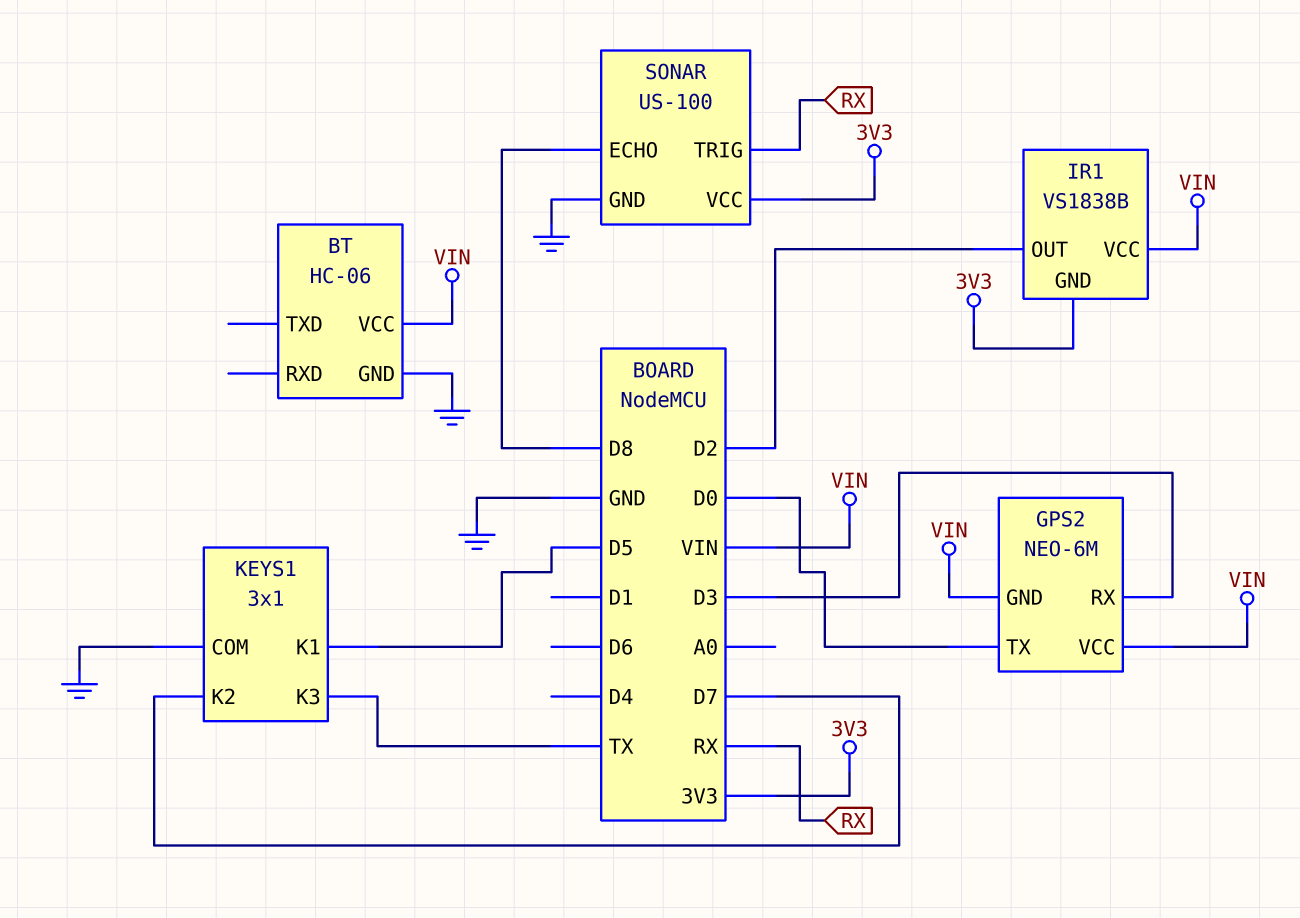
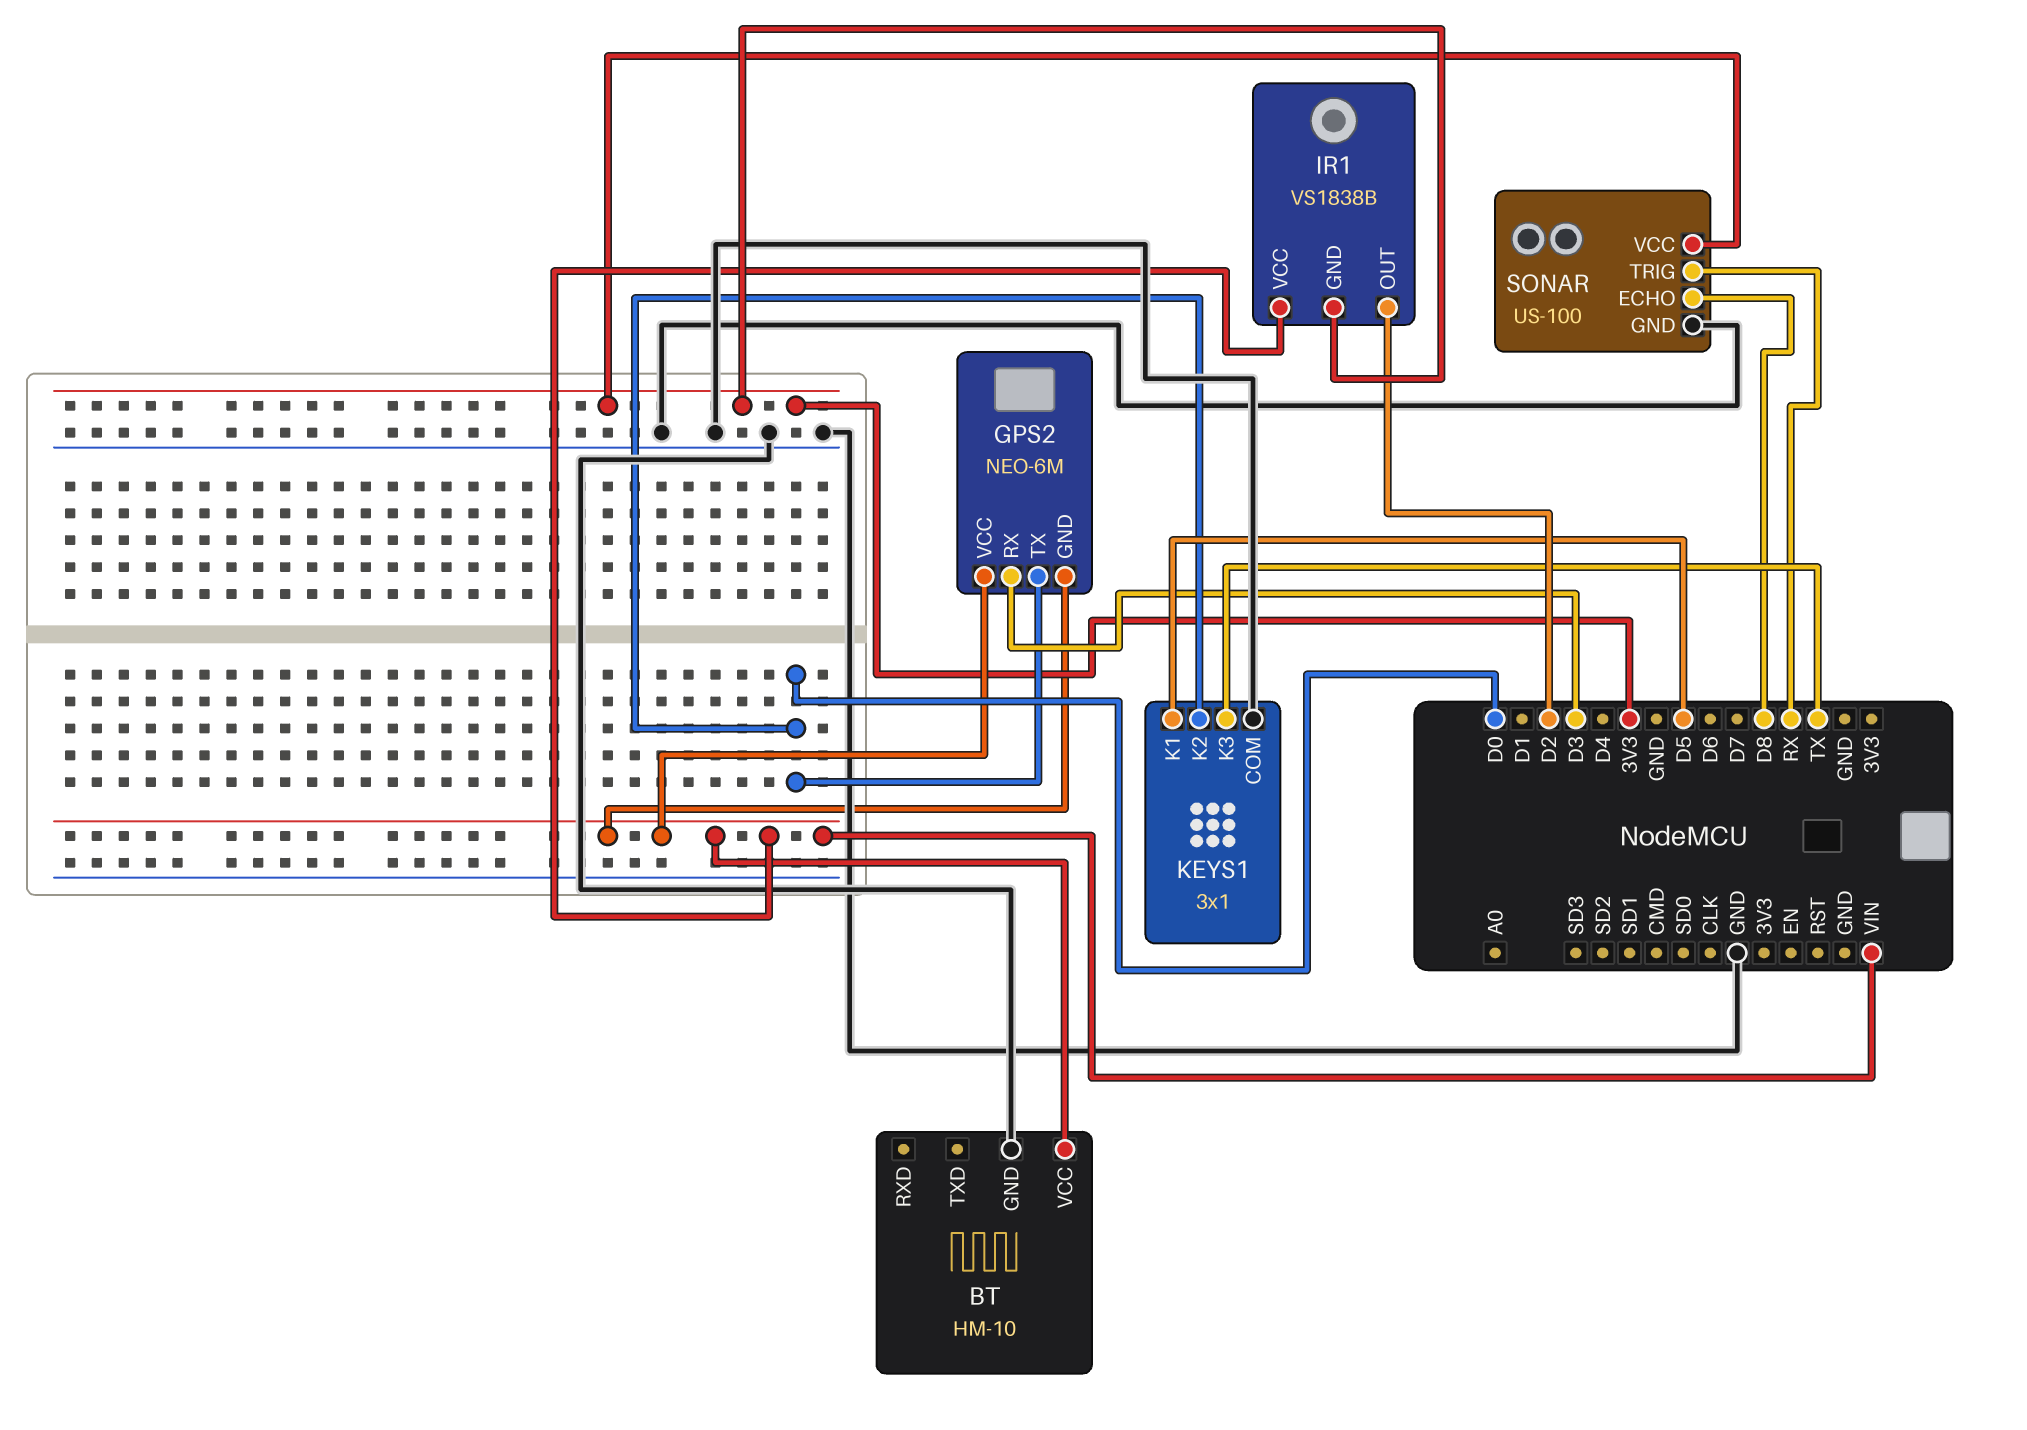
BT: HC-06 -> HM-10
KEYS1 pin K2: D7 -> D0

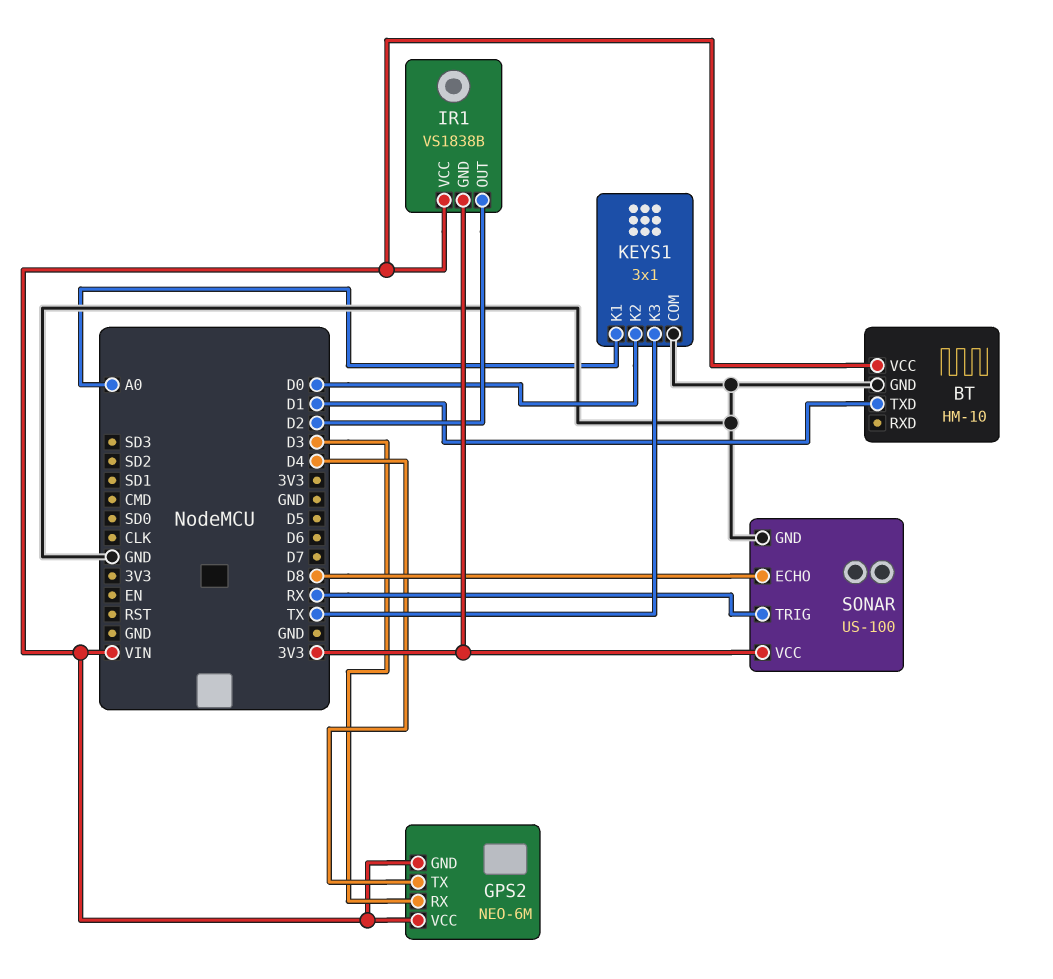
BT pin TXD: none -> D1
GPS2 pin TX: D0 -> D4
KEYS1 pin K1: D5 -> A0

